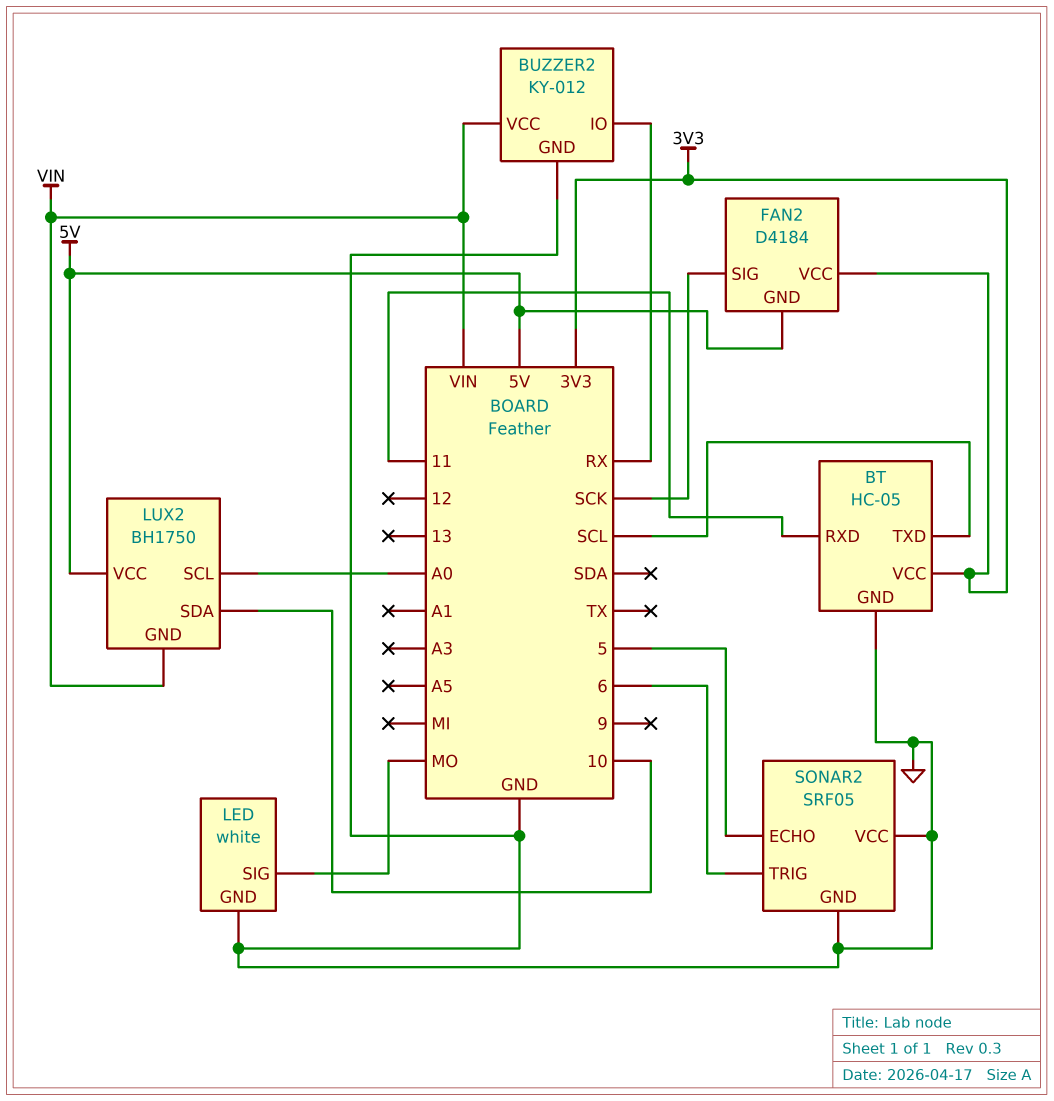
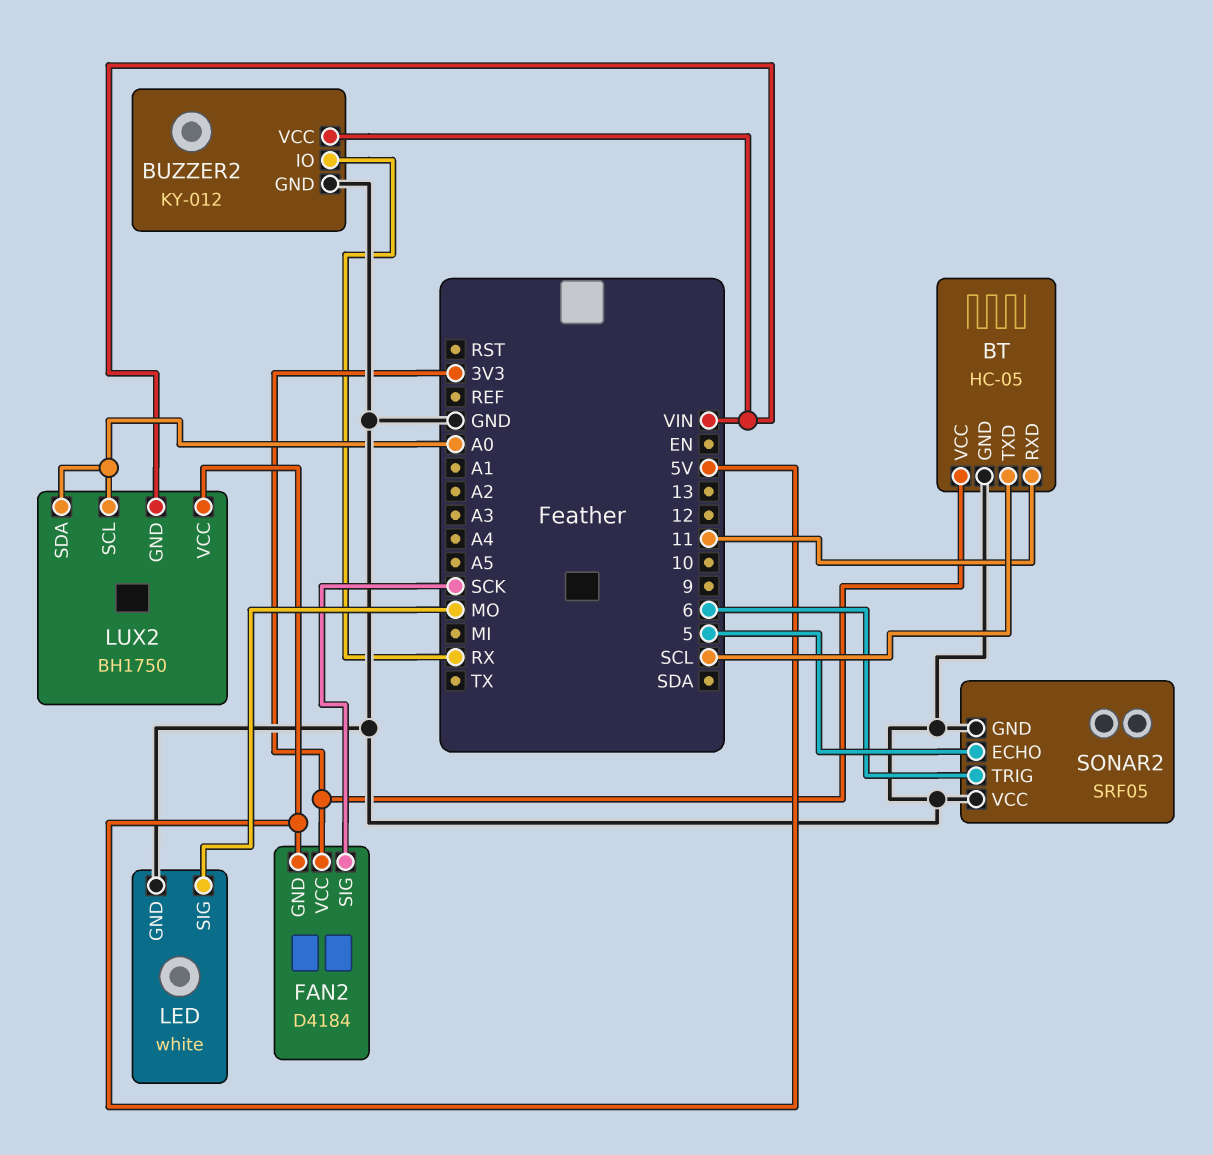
LUX2 pin SDA: 10 -> A0

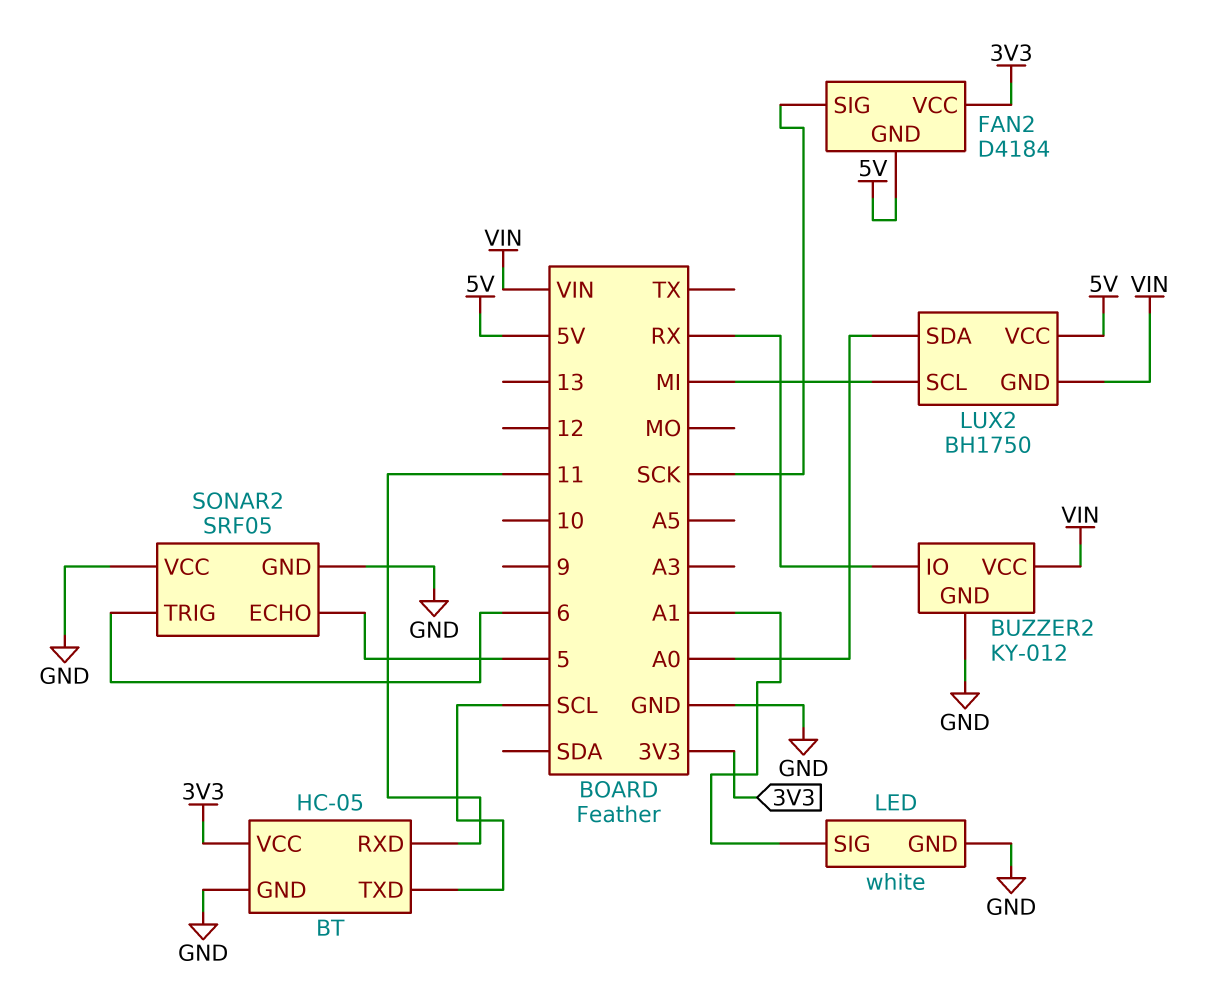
LED pin SIG: MO -> A1
LUX2 pin SCL: A0 -> MI

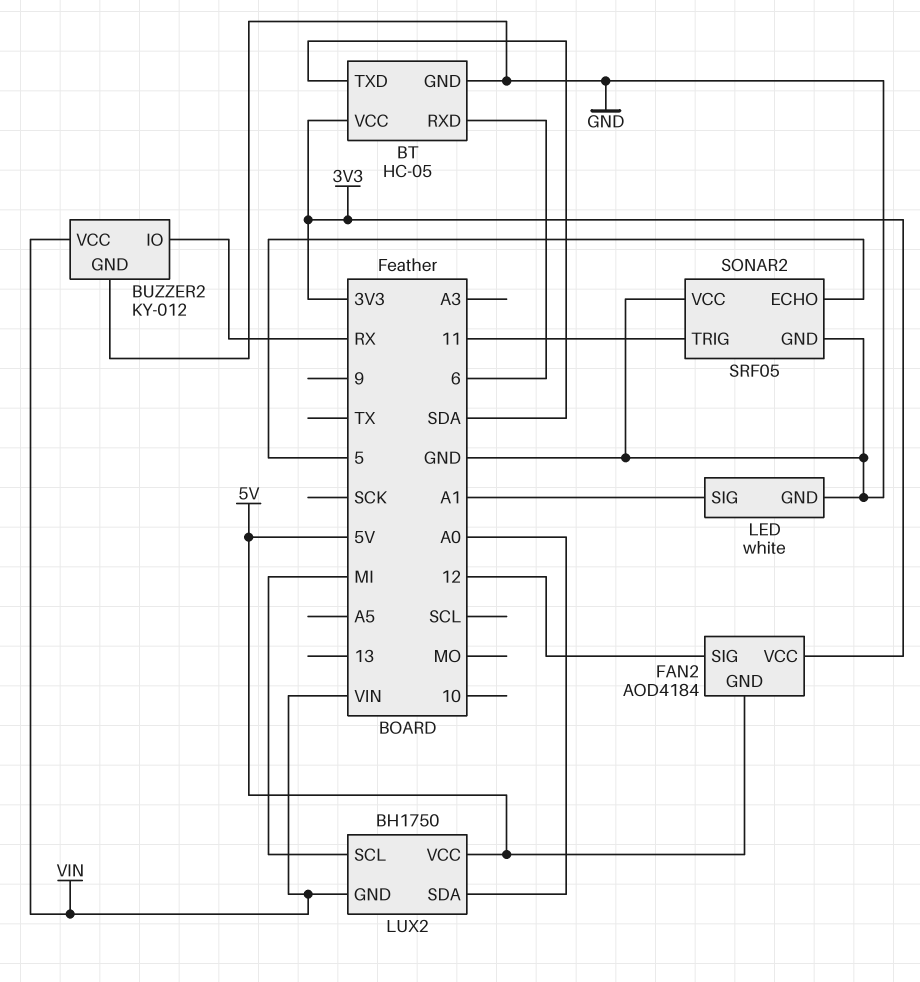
BT pin RXD: 11 -> 6
BT pin TXD: SCL -> SDA
FAN2: D4184 -> AOD4184
FAN2 pin SIG: SCK -> 12
SONAR2 pin TRIG: 6 -> 11

